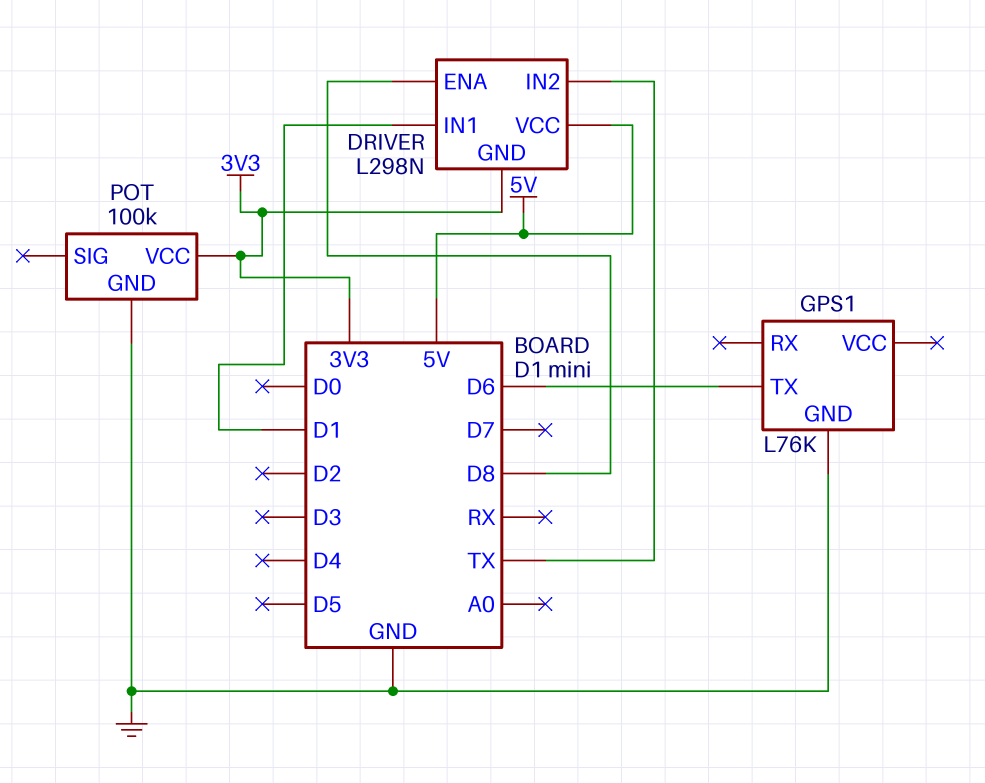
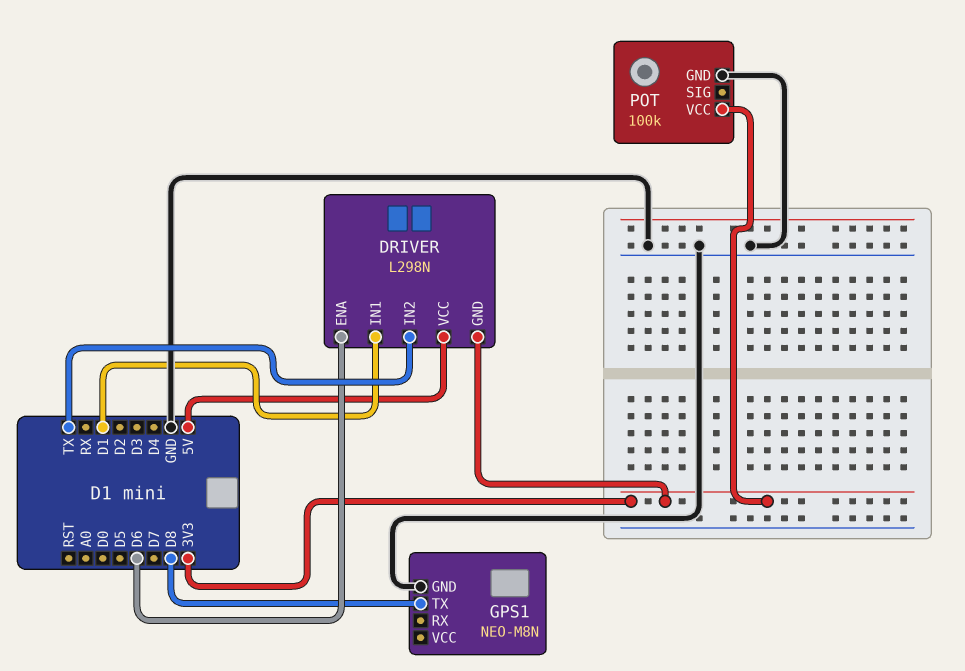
DRIVER pin ENA: D8 -> D6
GPS1: L76K -> NEO-M8N
GPS1 pin TX: D6 -> D8

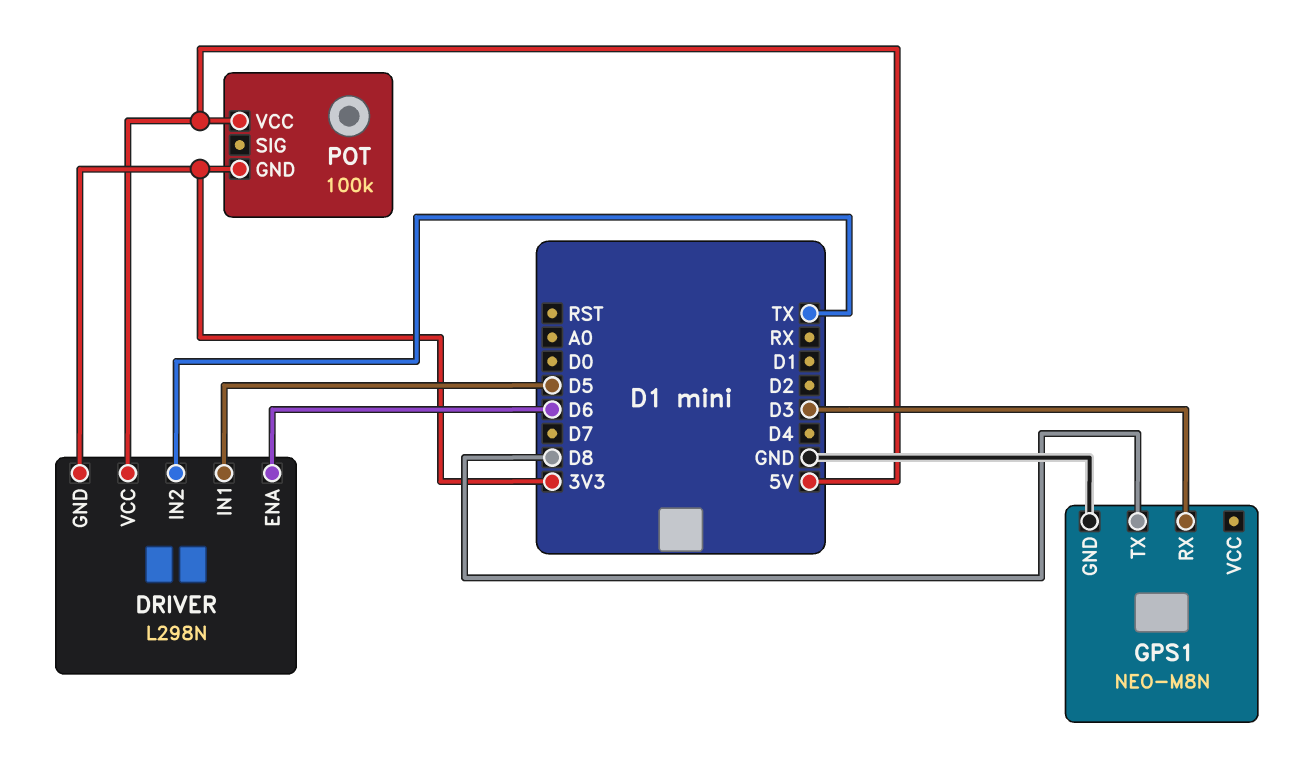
DRIVER pin IN1: D1 -> D5
GPS1 pin RX: none -> D3
POT pin GND: GND -> 3V3
POT pin VCC: 3V3 -> 5V

